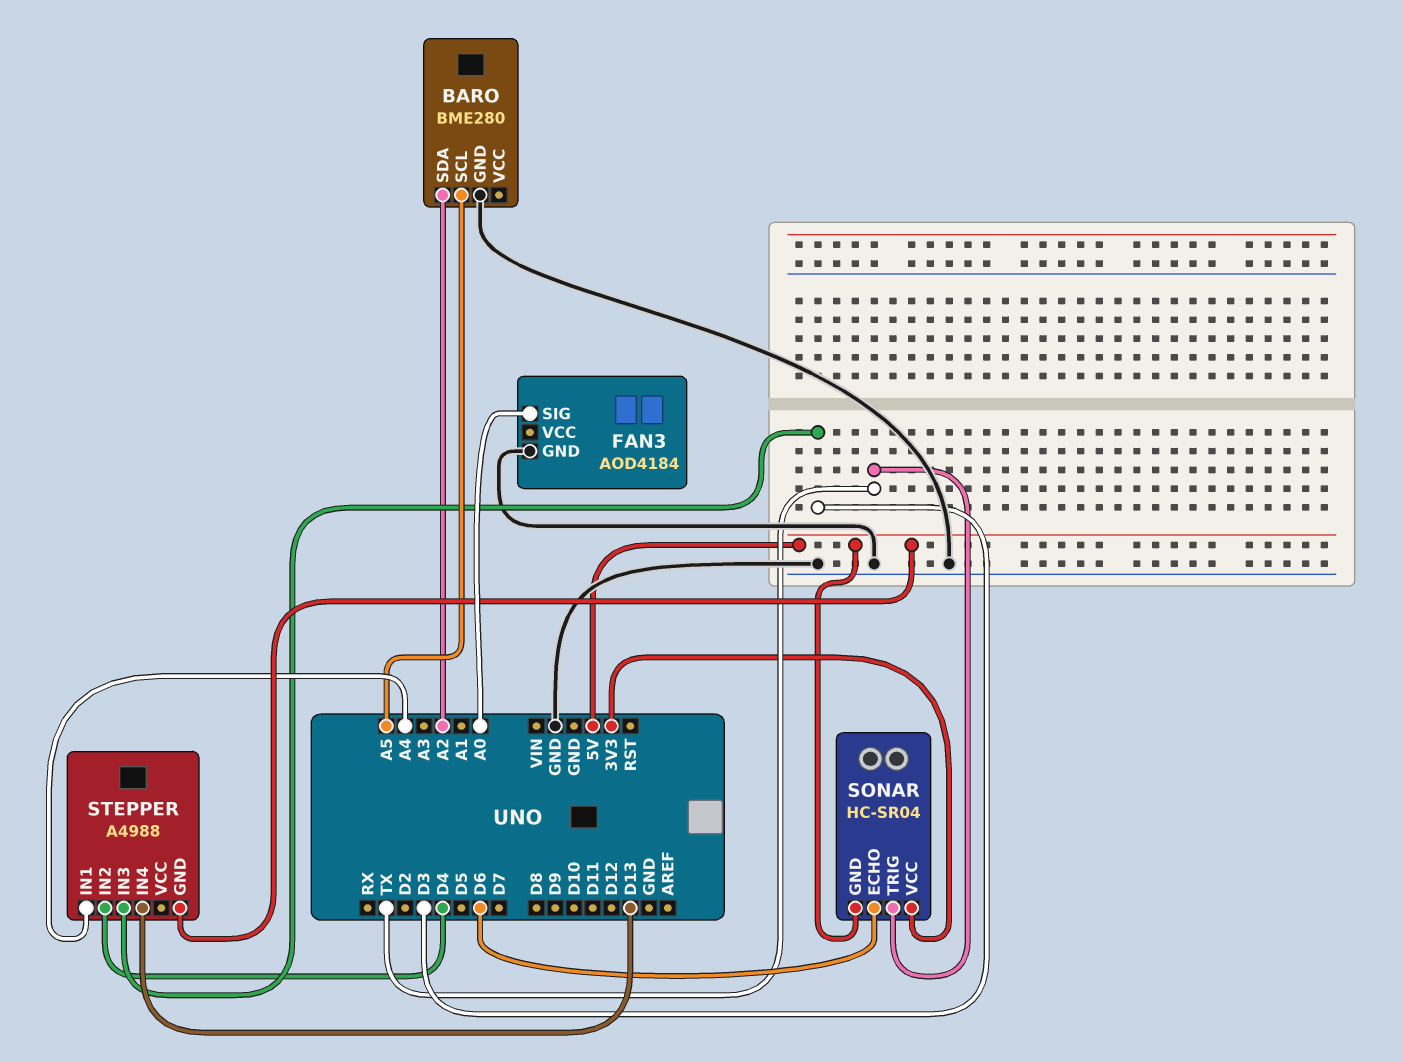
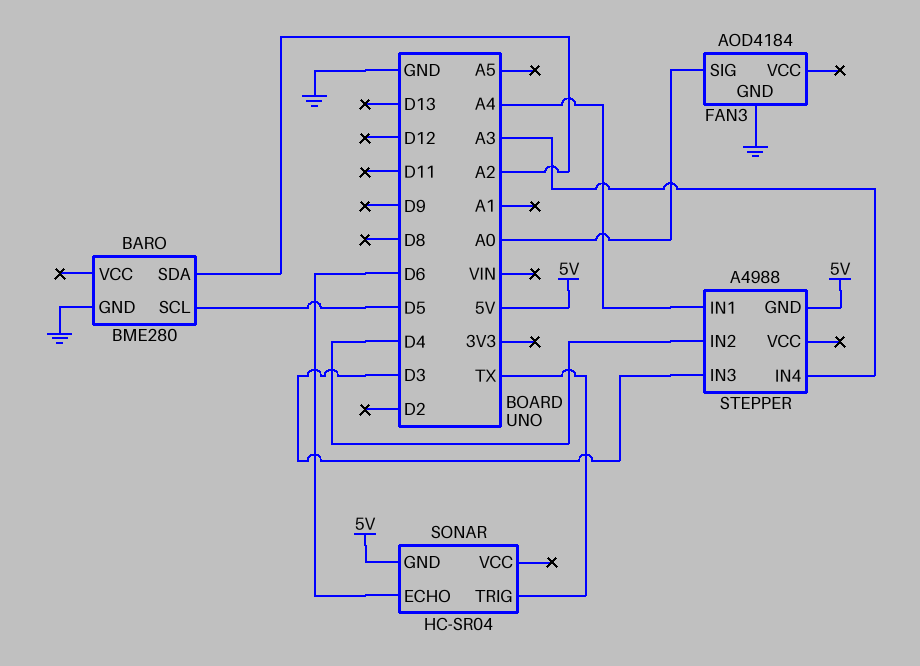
BARO pin SCL: A5 -> D5
SONAR pin VCC: 3V3 -> none
STEPPER pin IN4: D13 -> A3

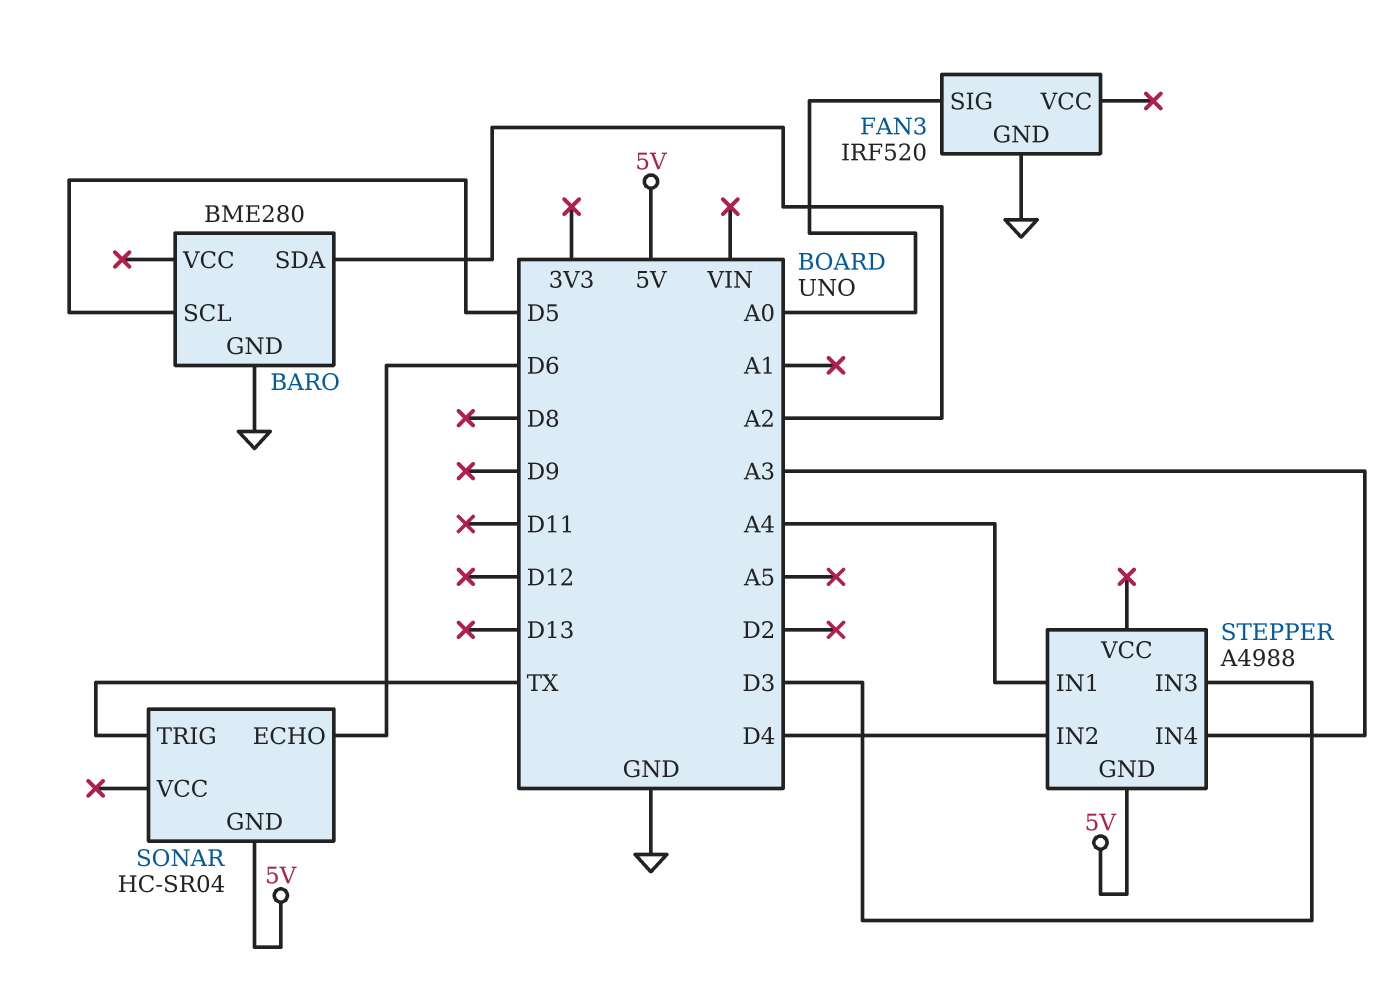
FAN3: AOD4184 -> IRF520

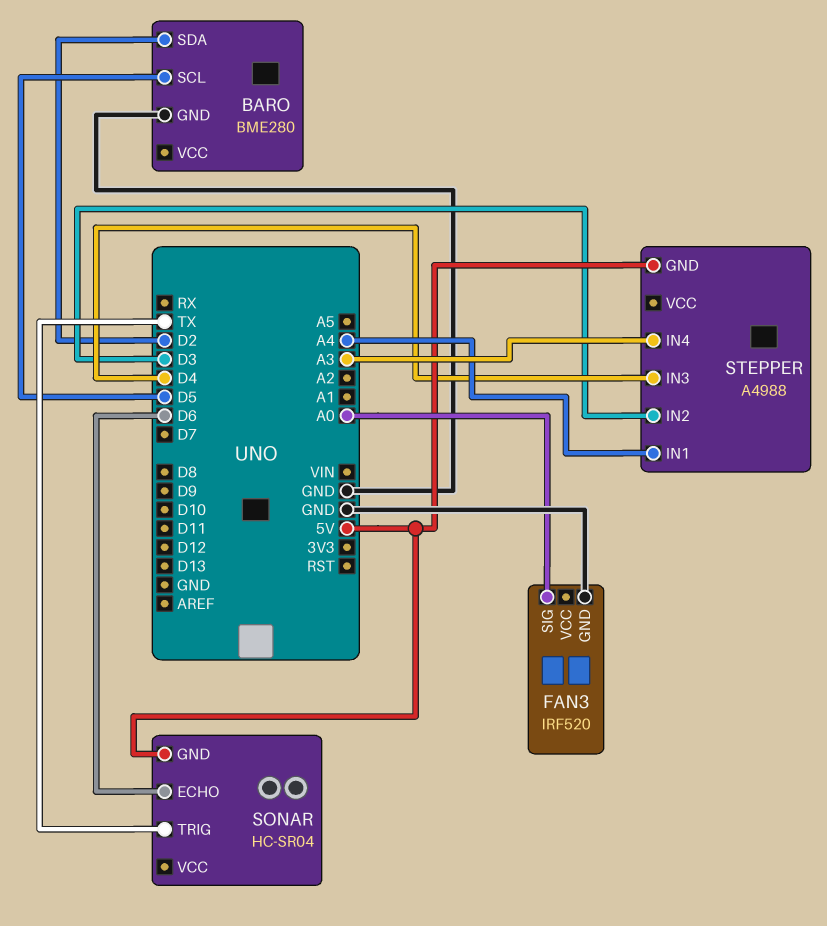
BARO pin SDA: A2 -> D2
STEPPER pin IN2: D4 -> D3
STEPPER pin IN3: D3 -> D4

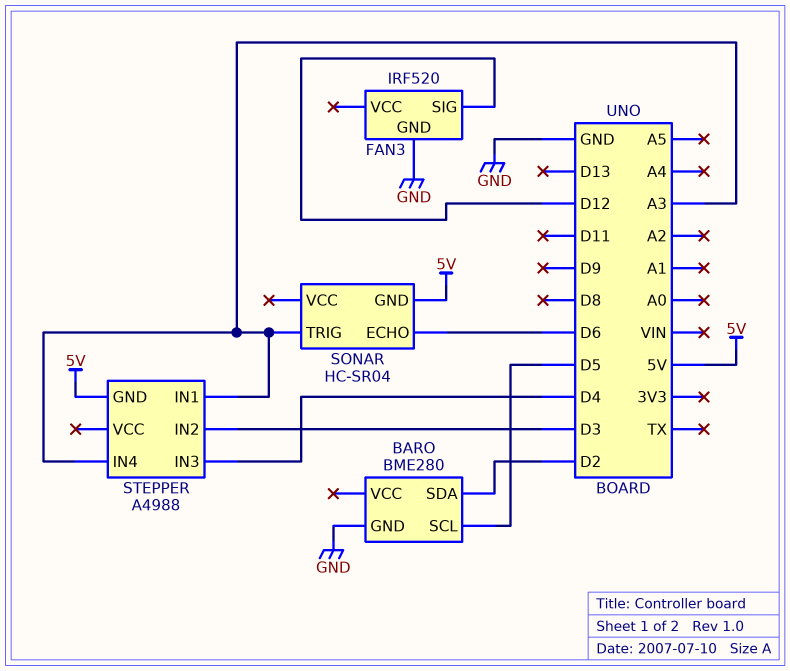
FAN3 pin SIG: A0 -> D12
SONAR pin TRIG: TX -> A3
STEPPER pin IN1: A4 -> A3

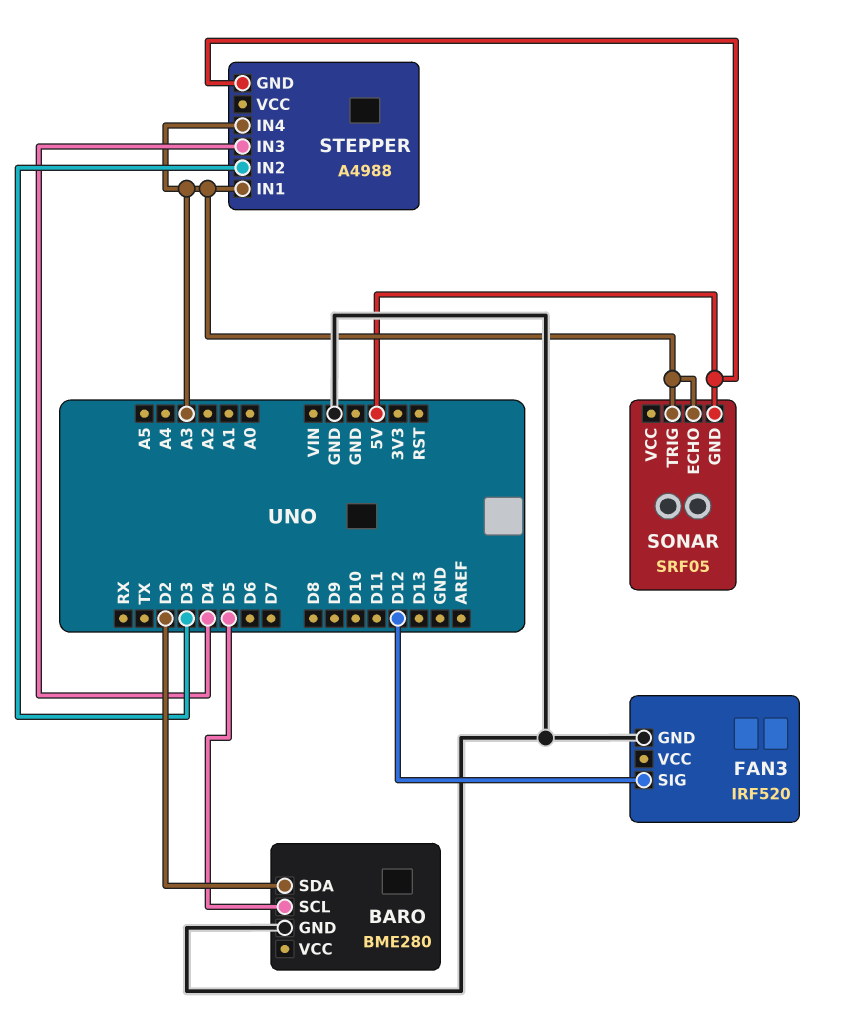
SONAR: HC-SR04 -> SRF05
SONAR pin ECHO: D6 -> A3

